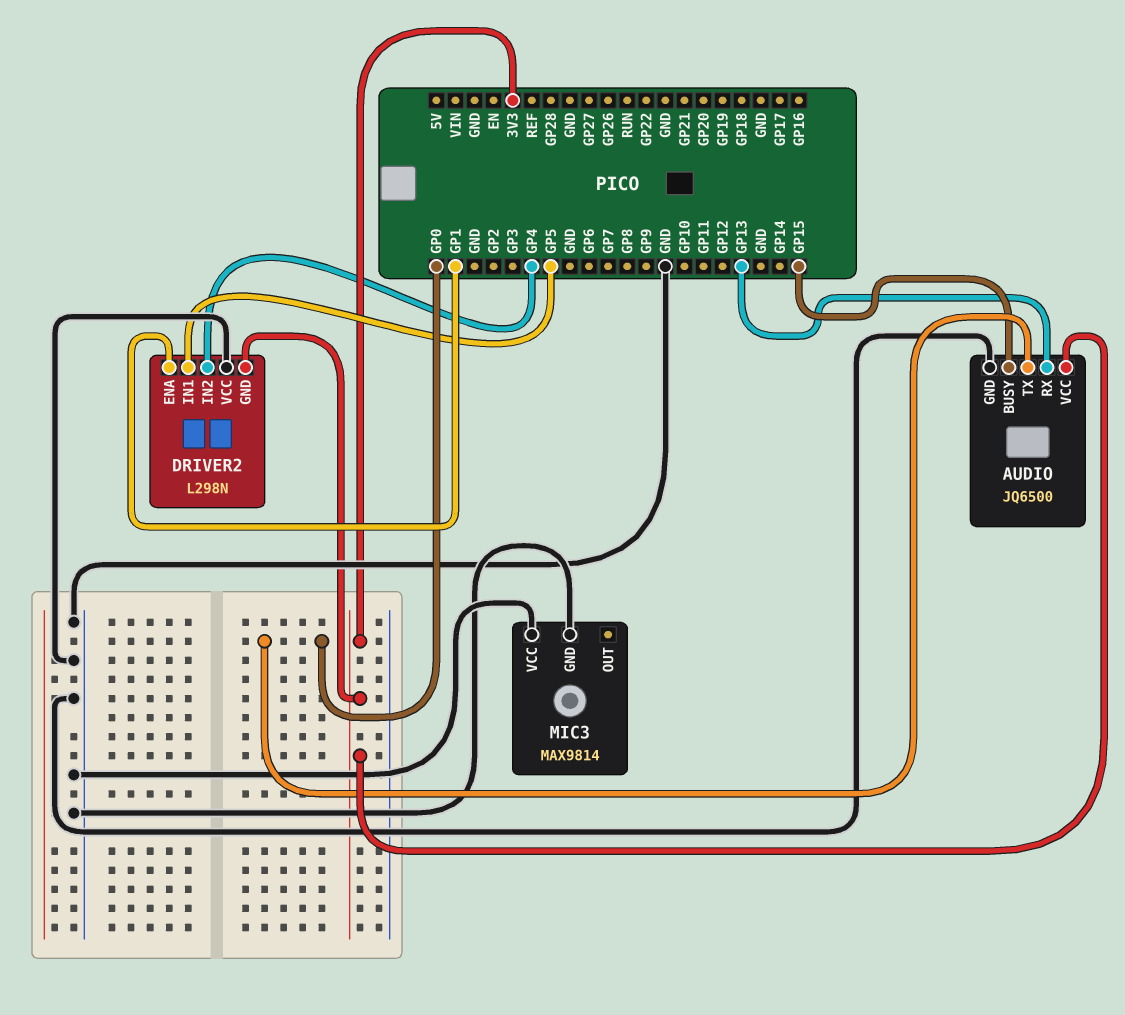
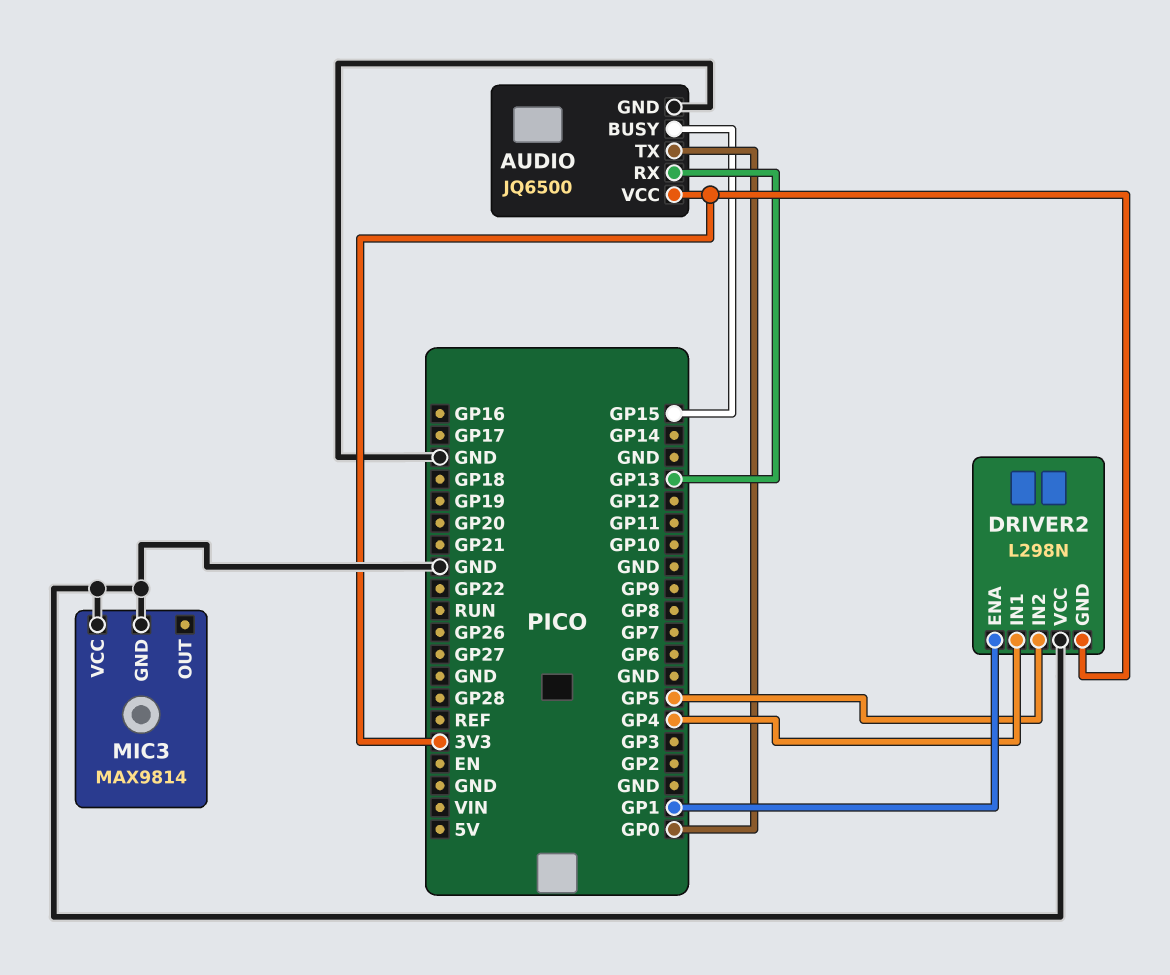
DRIVER2 pin IN1: GP5 -> GP4
DRIVER2 pin IN2: GP4 -> GP5

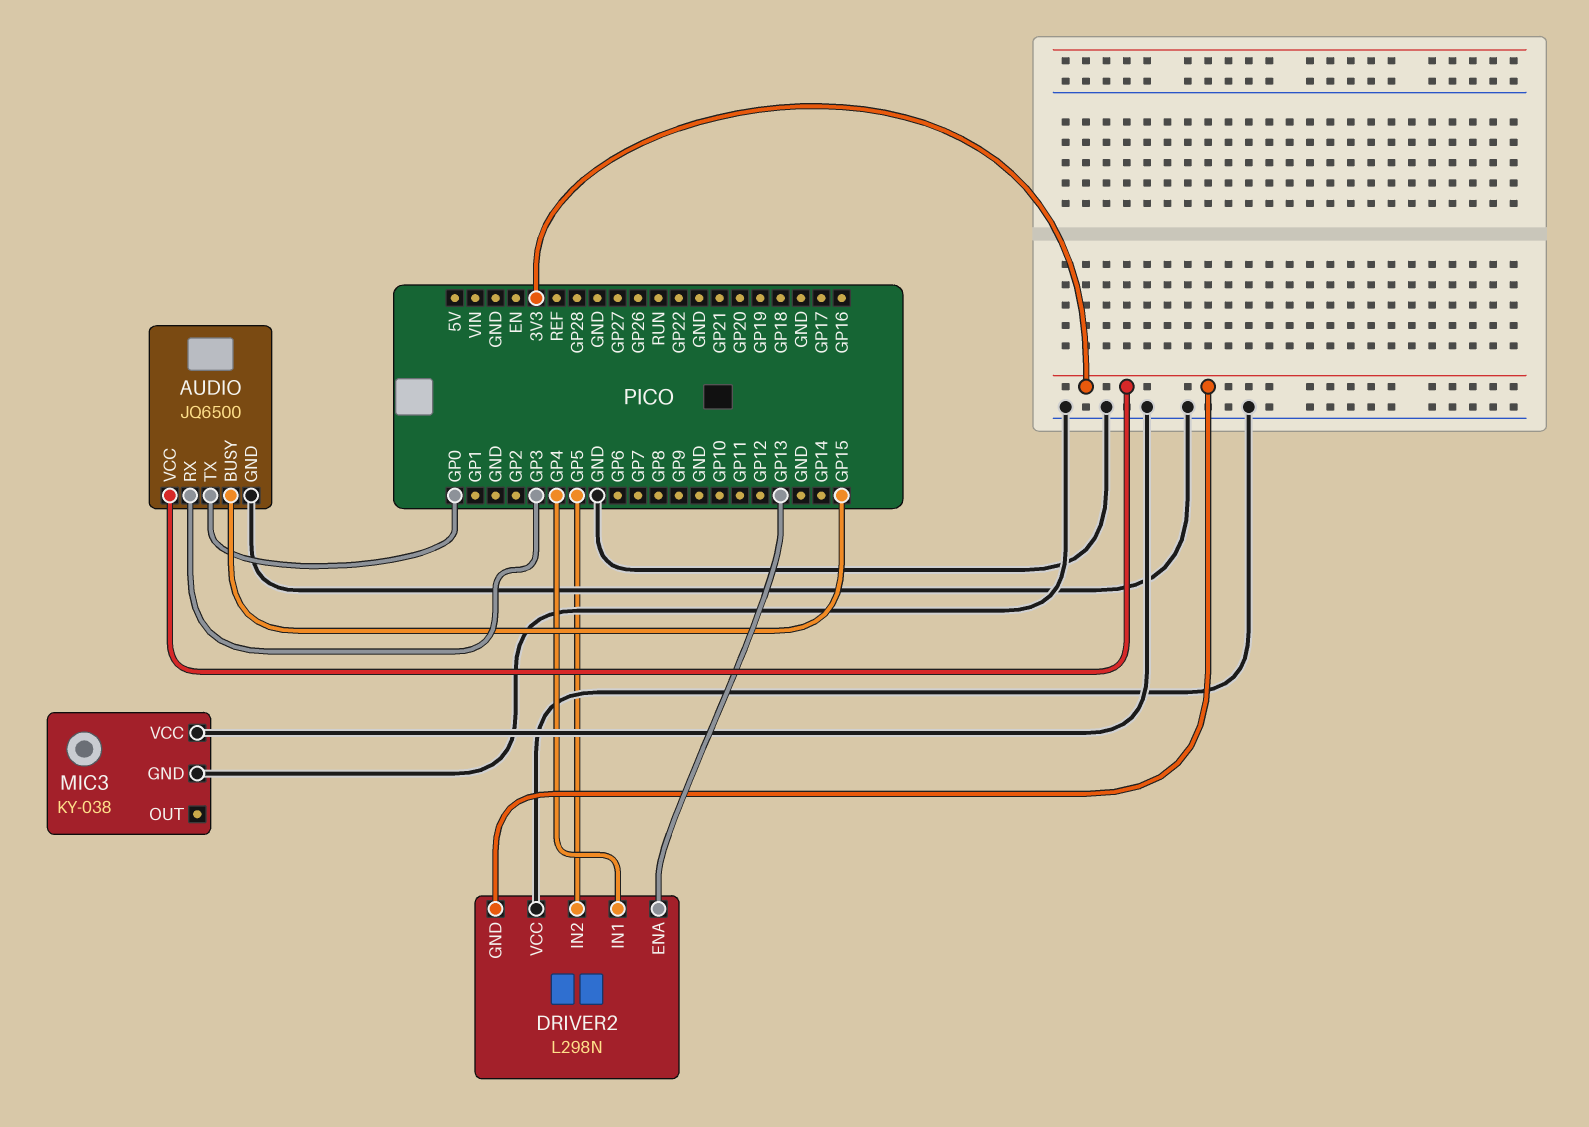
AUDIO pin RX: GP13 -> GP3
DRIVER2 pin ENA: GP1 -> GP13
MIC3: MAX9814 -> KY-038

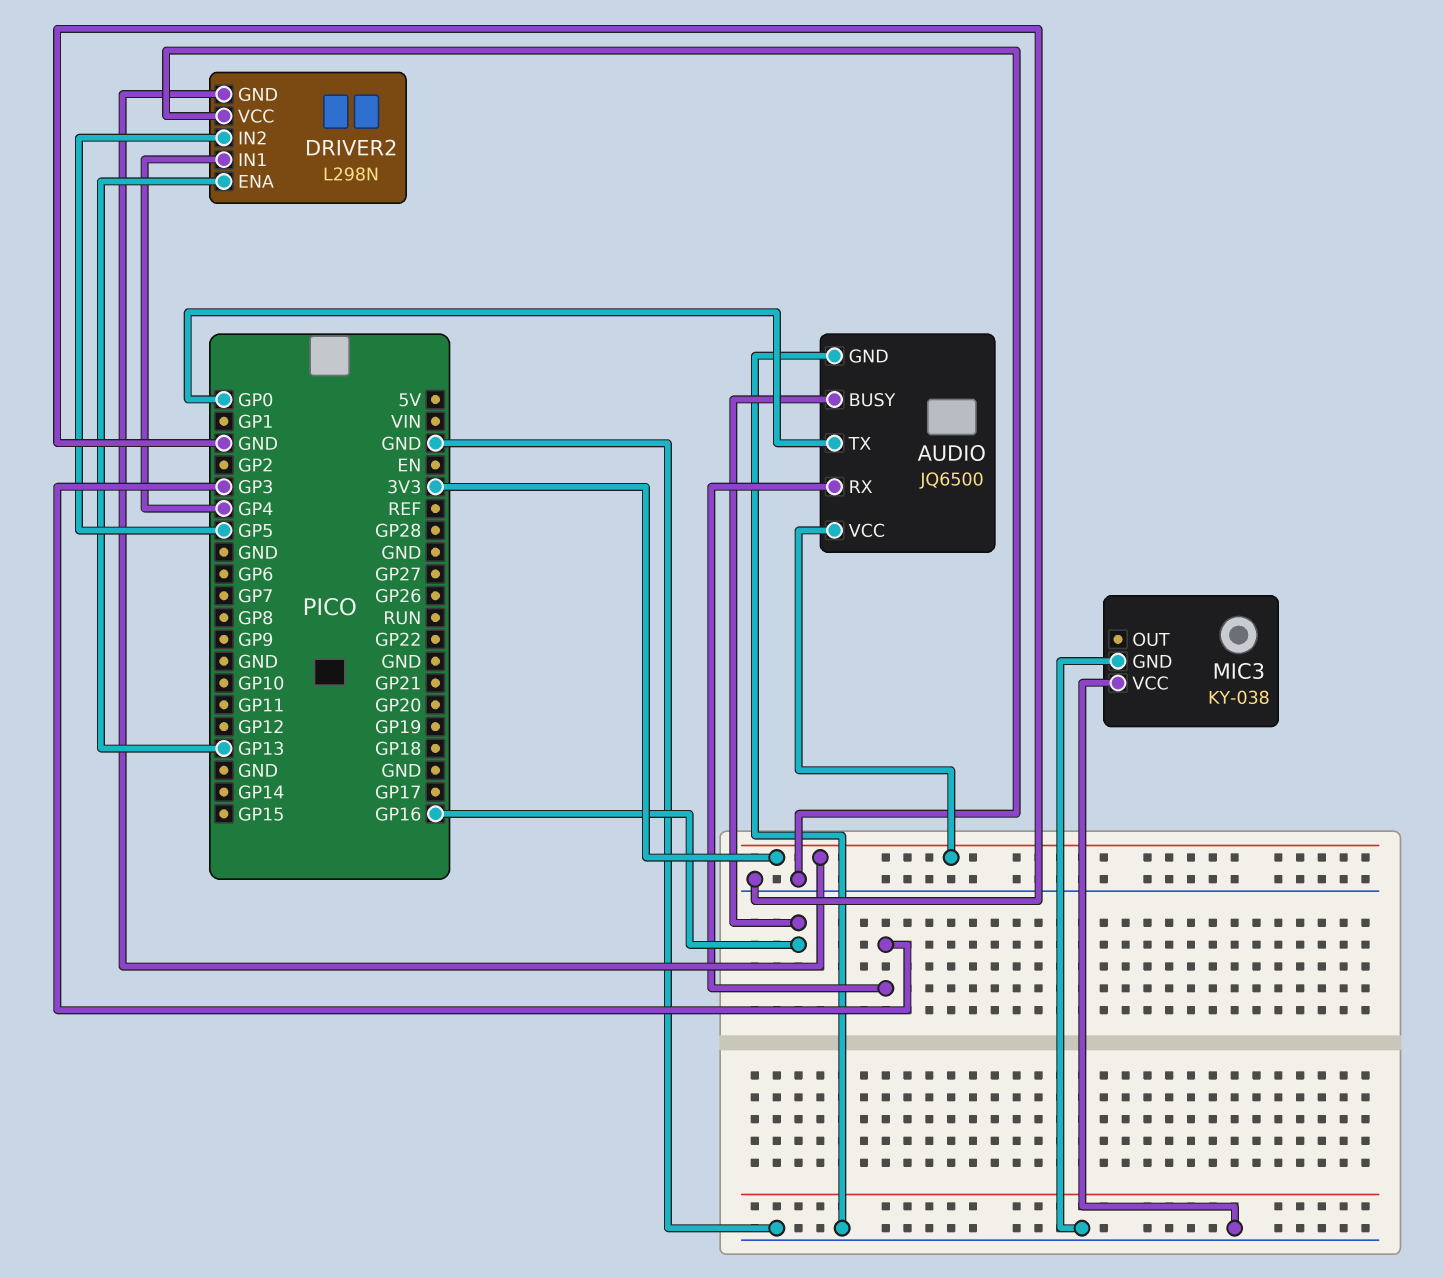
AUDIO pin BUSY: GP15 -> GP16

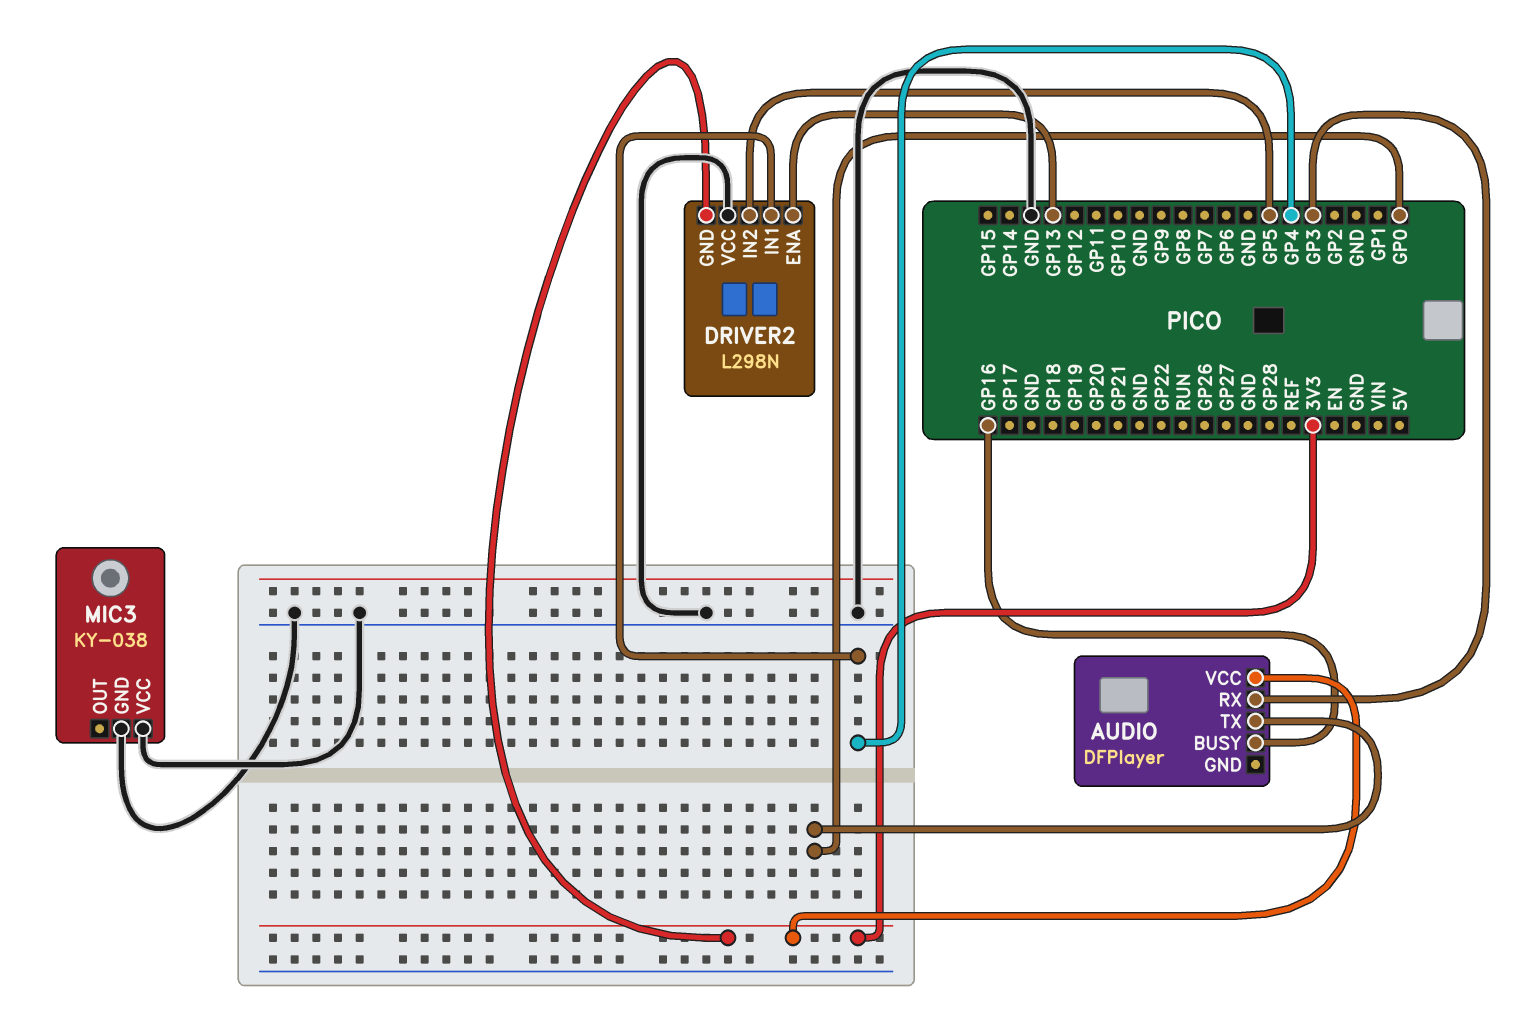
AUDIO: JQ6500 -> DFPlayer
AUDIO pin GND: GND -> none

